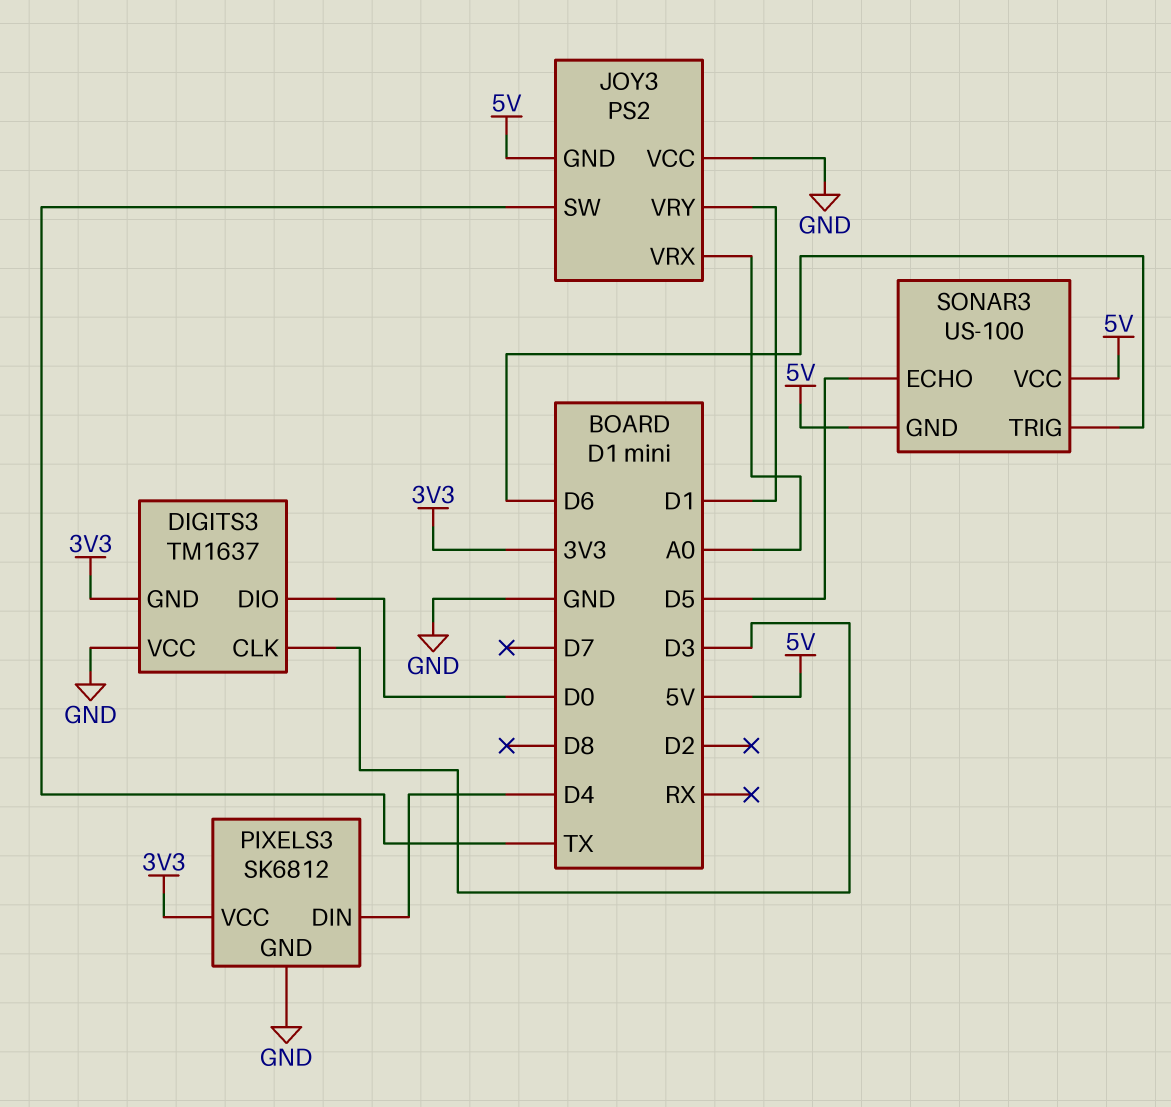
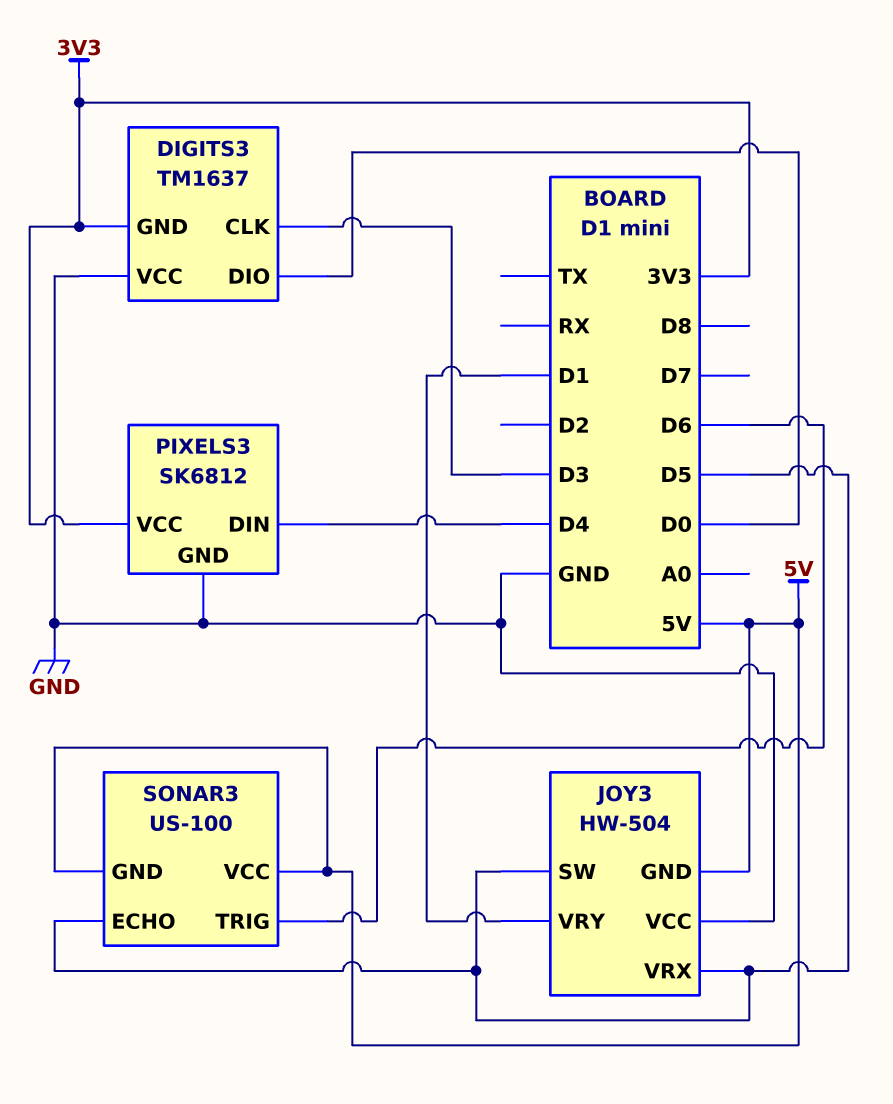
JOY3: PS2 -> HW-504
JOY3 pin SW: TX -> D5
JOY3 pin VRX: A0 -> D5

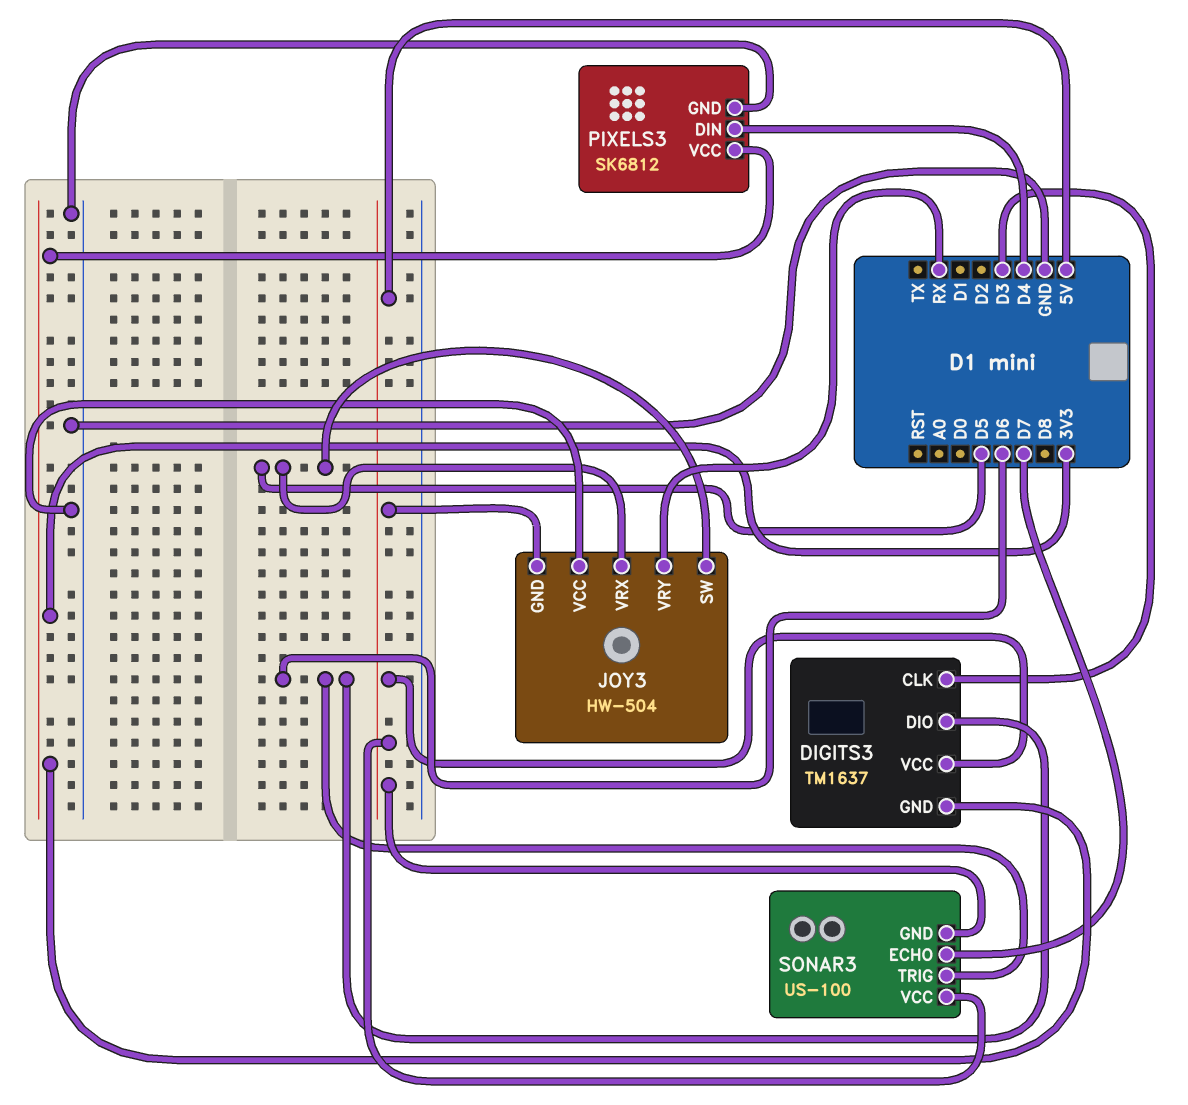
DIGITS3 pin DIO: D0 -> D6
DIGITS3 pin VCC: GND -> 5V
JOY3 pin VRY: D1 -> RX
SONAR3 pin ECHO: D5 -> D7

